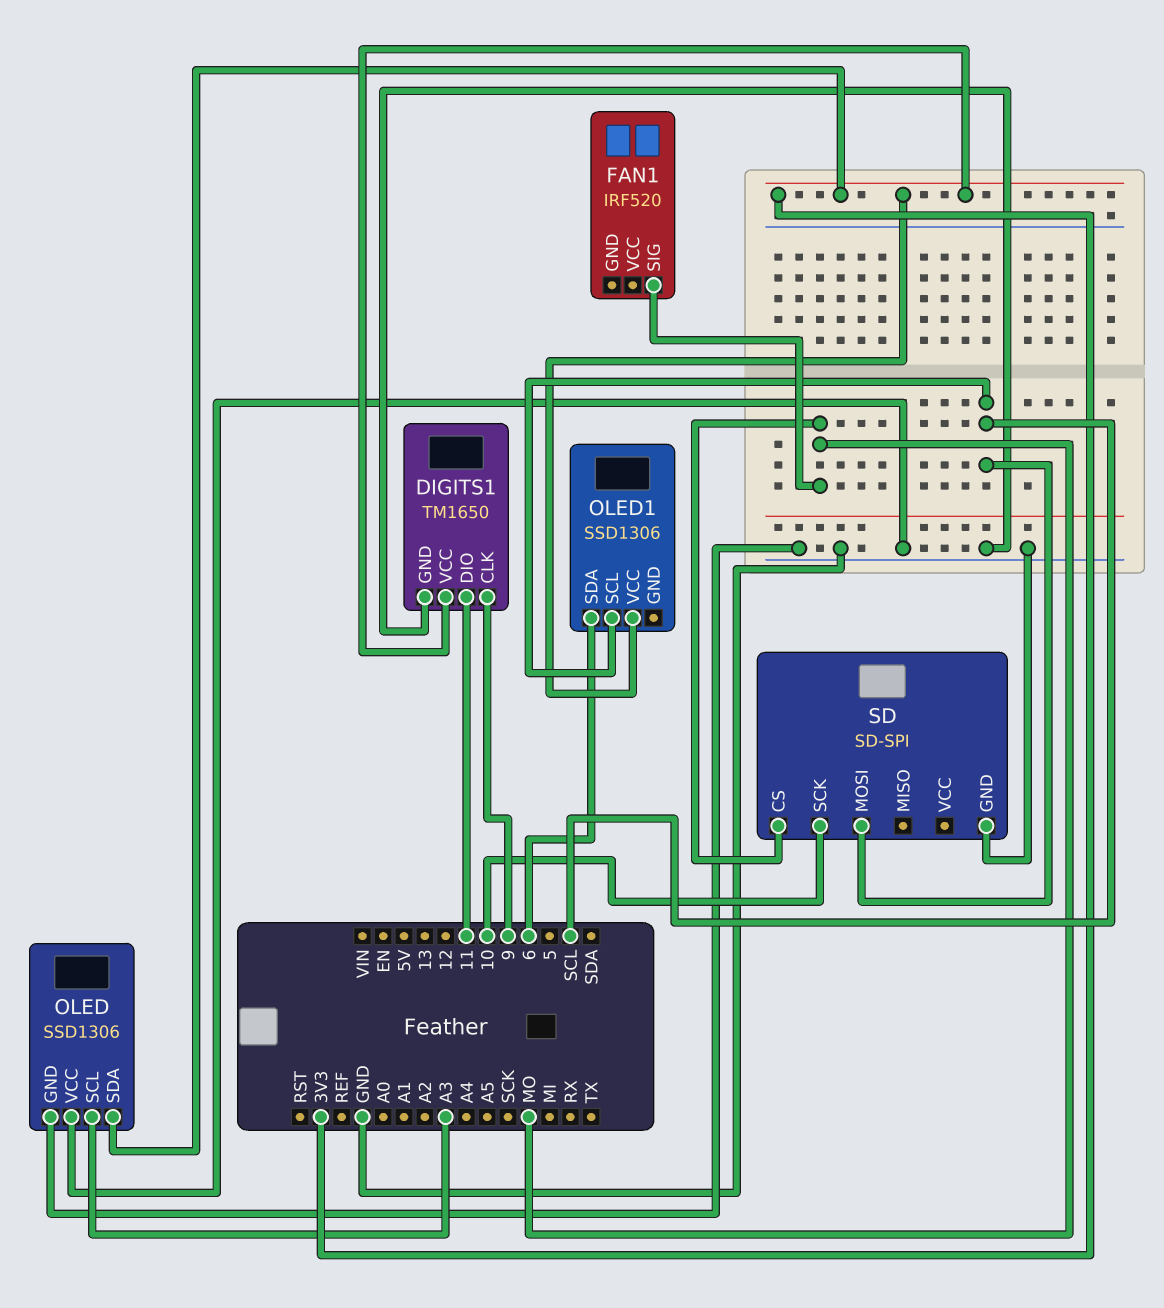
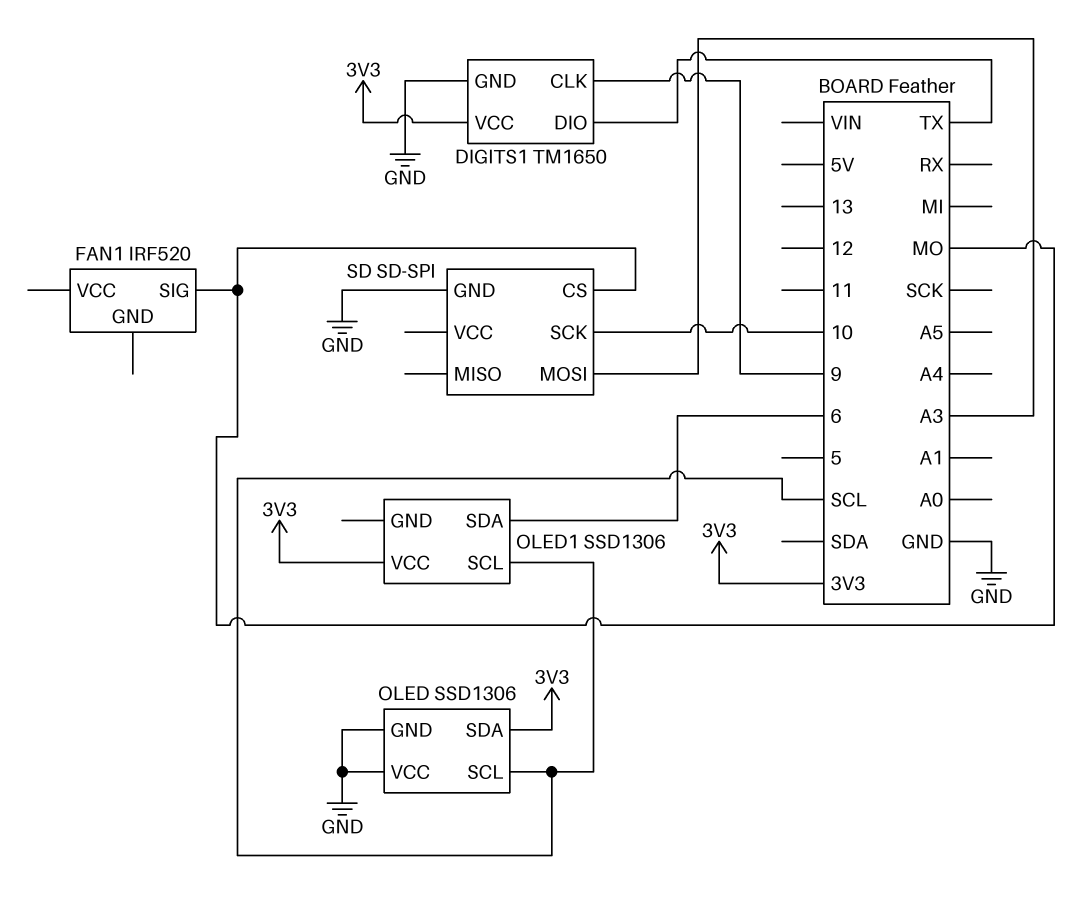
DIGITS1 pin DIO: 11 -> TX
OLED pin SCL: A3 -> SCL
SD pin MOSI: SCL -> A3

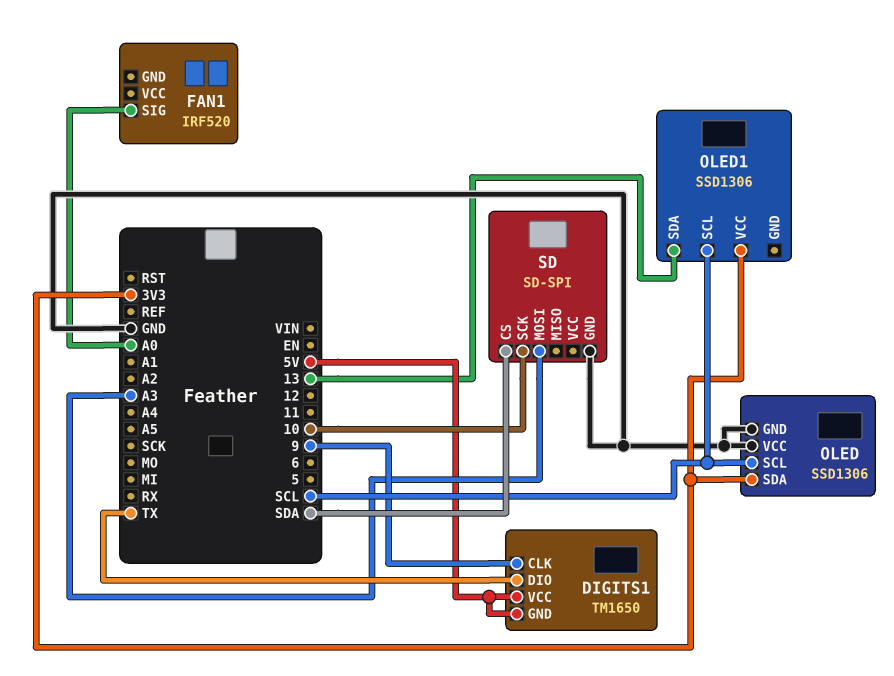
DIGITS1 pin GND: GND -> 5V
DIGITS1 pin VCC: 3V3 -> 5V
FAN1 pin SIG: MO -> A0
OLED1 pin SDA: 6 -> 13
SD pin CS: MO -> SDA

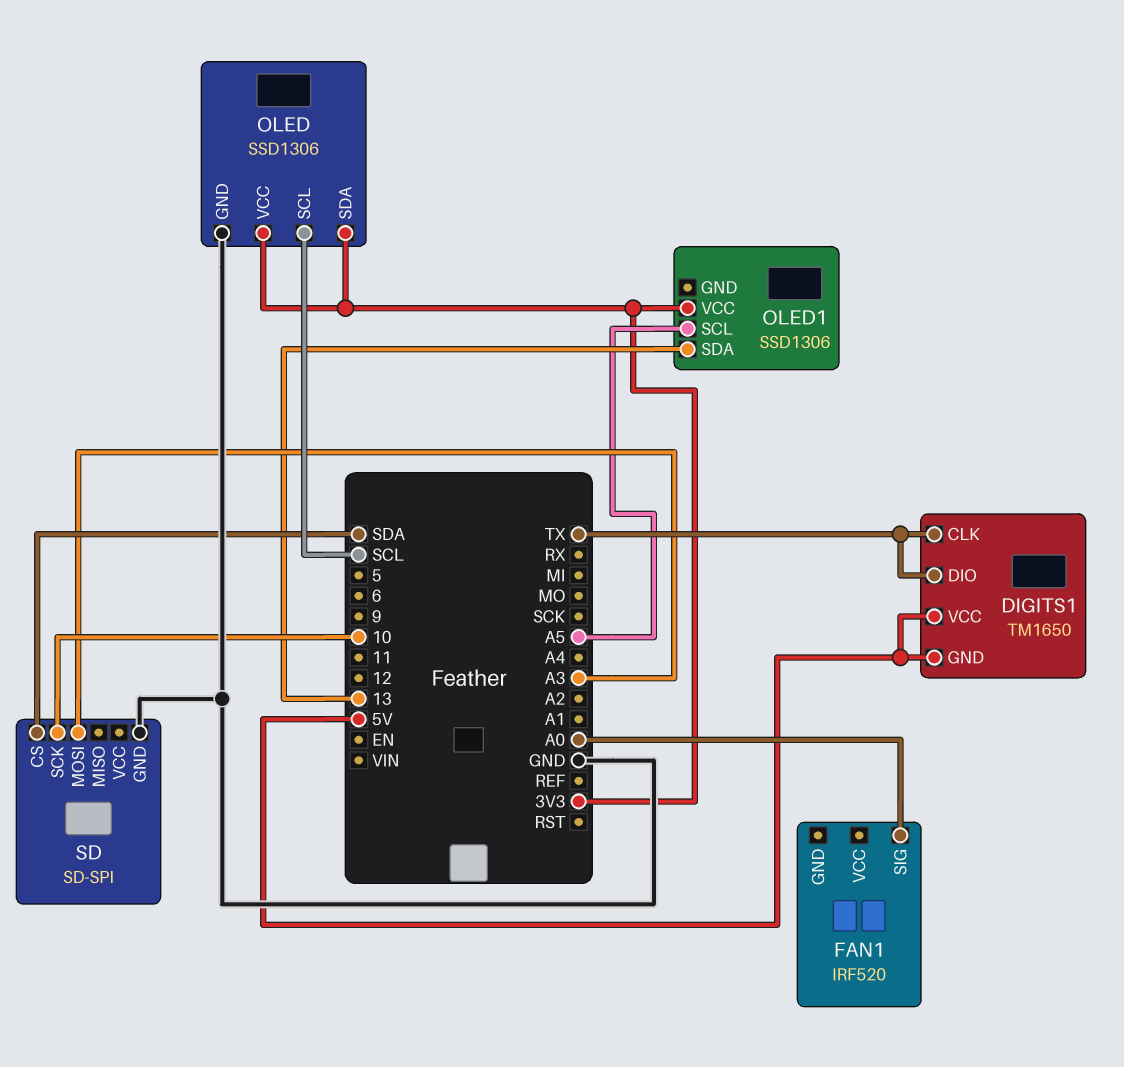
DIGITS1 pin CLK: 9 -> TX
OLED pin VCC: GND -> 3V3
OLED1 pin SCL: SCL -> A5

